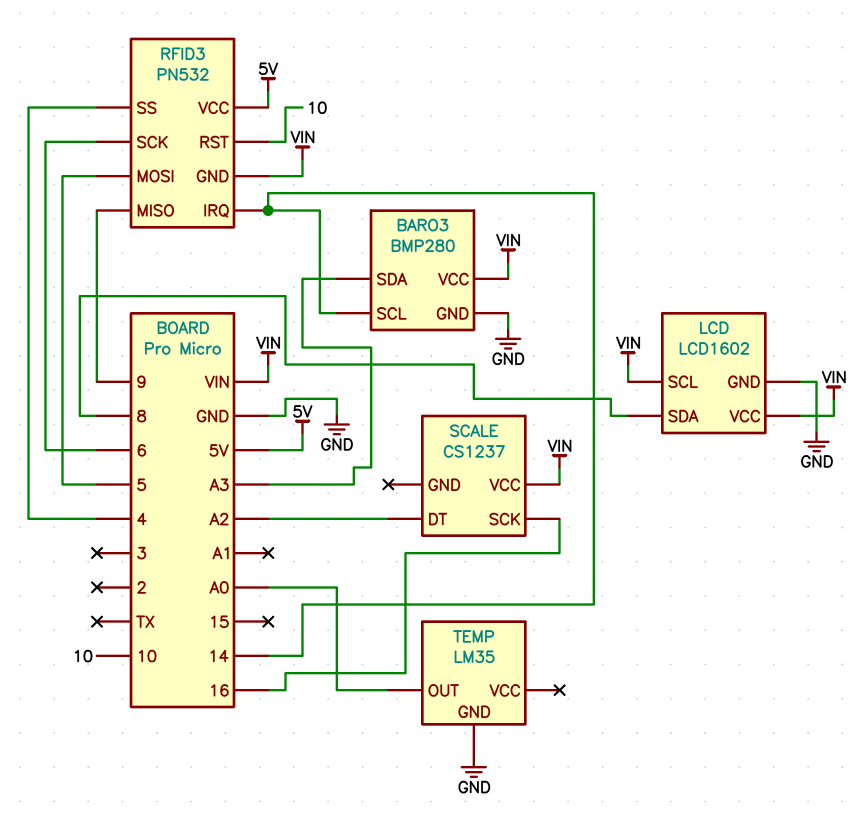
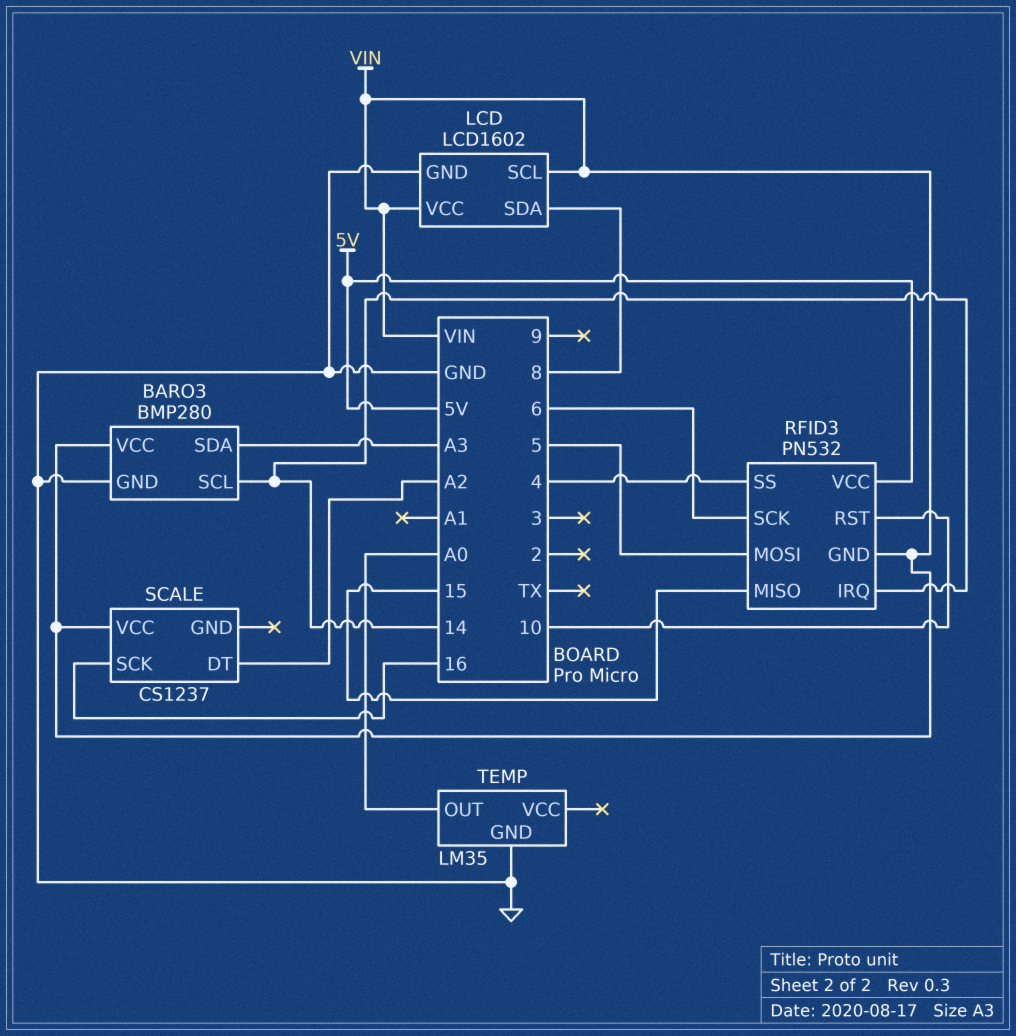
RFID3 pin MISO: 9 -> 15

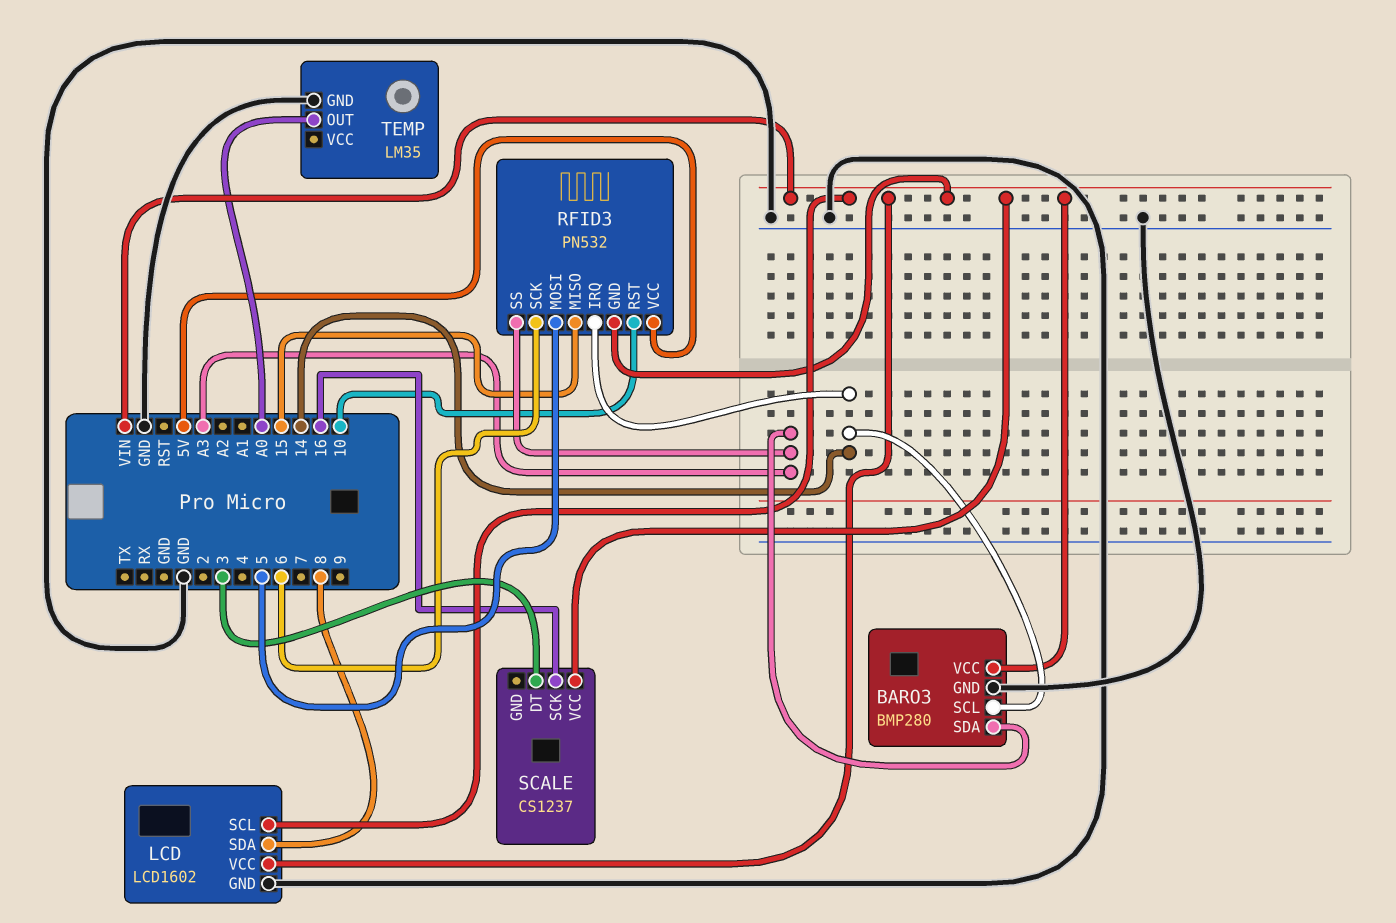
RFID3 pin SS: 4 -> A3
SCALE pin DT: A2 -> 3

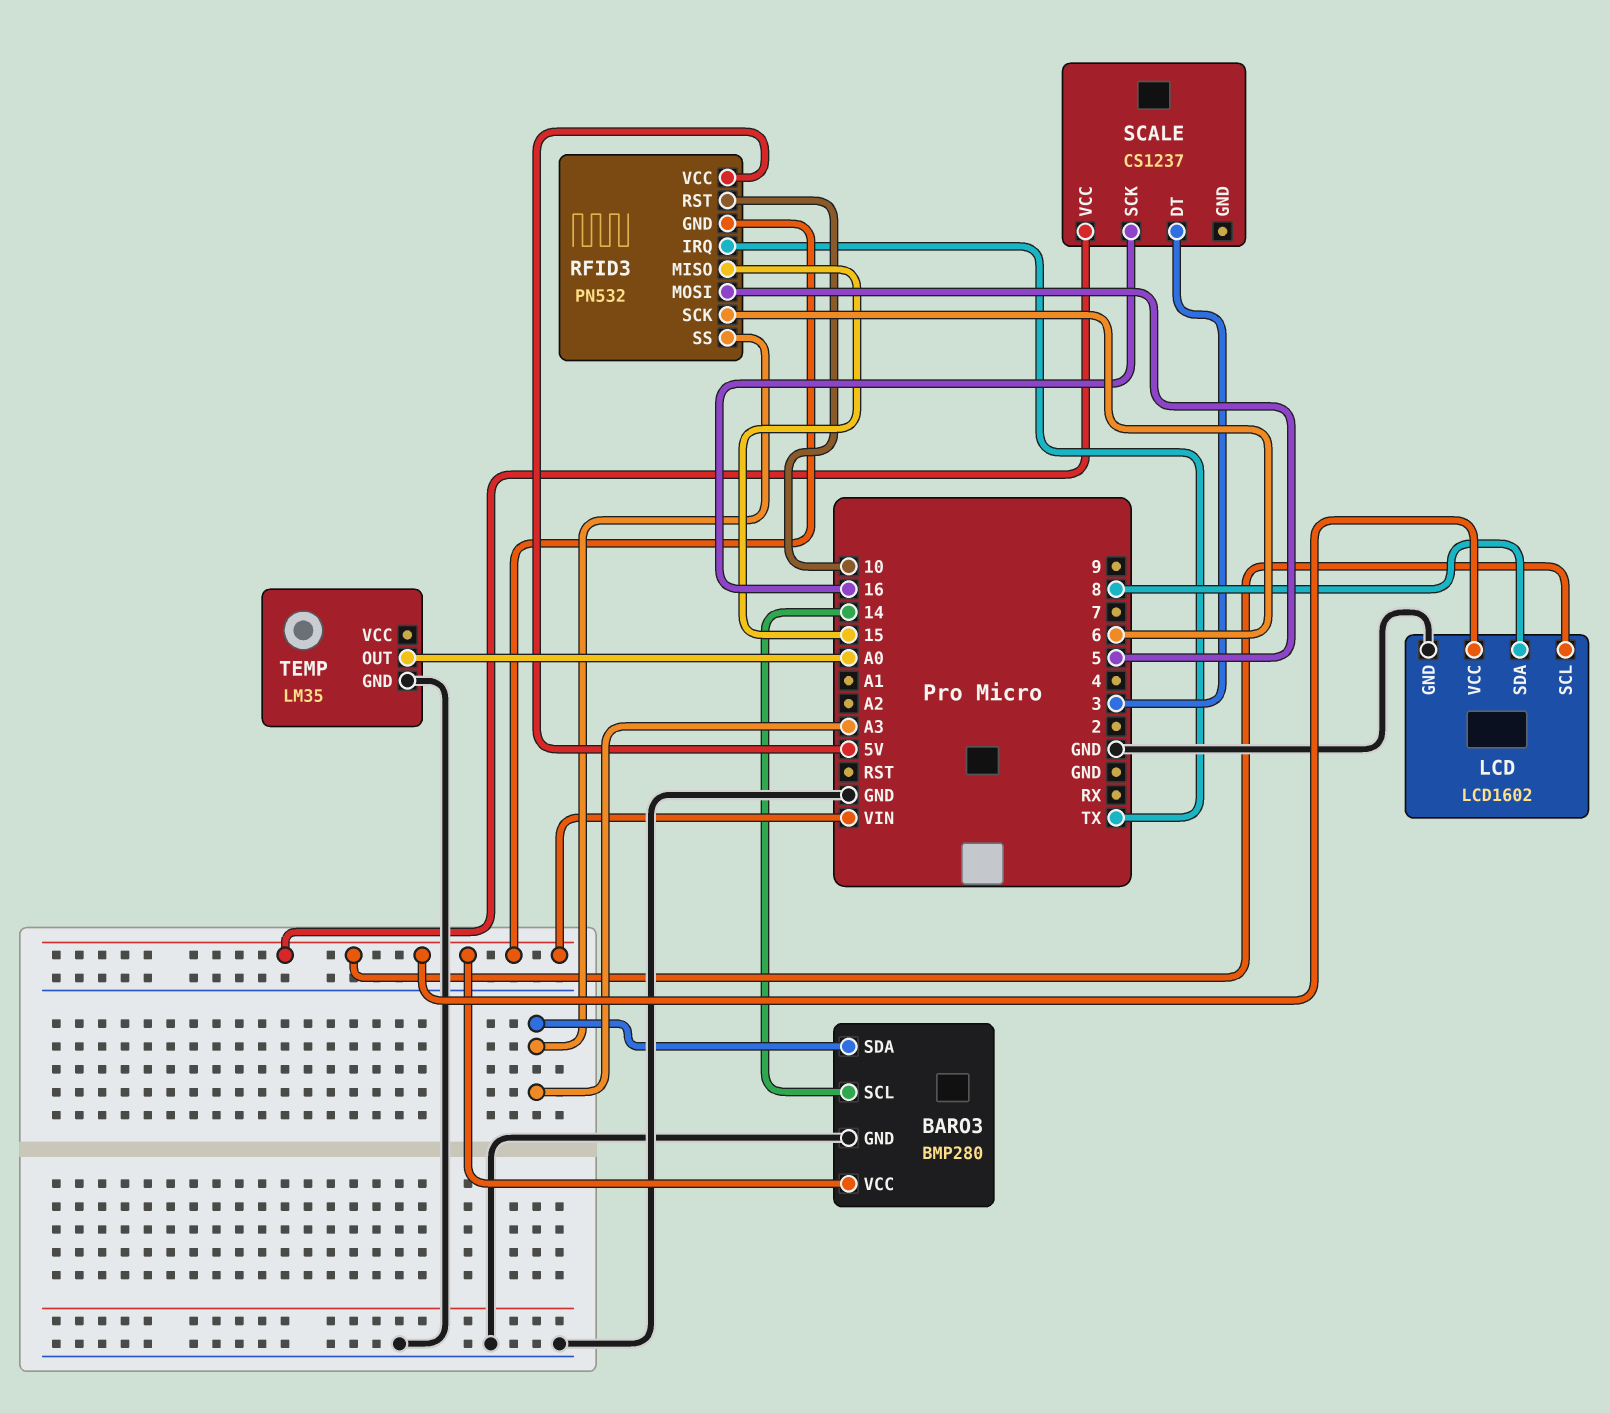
RFID3 pin IRQ: 14 -> TX

